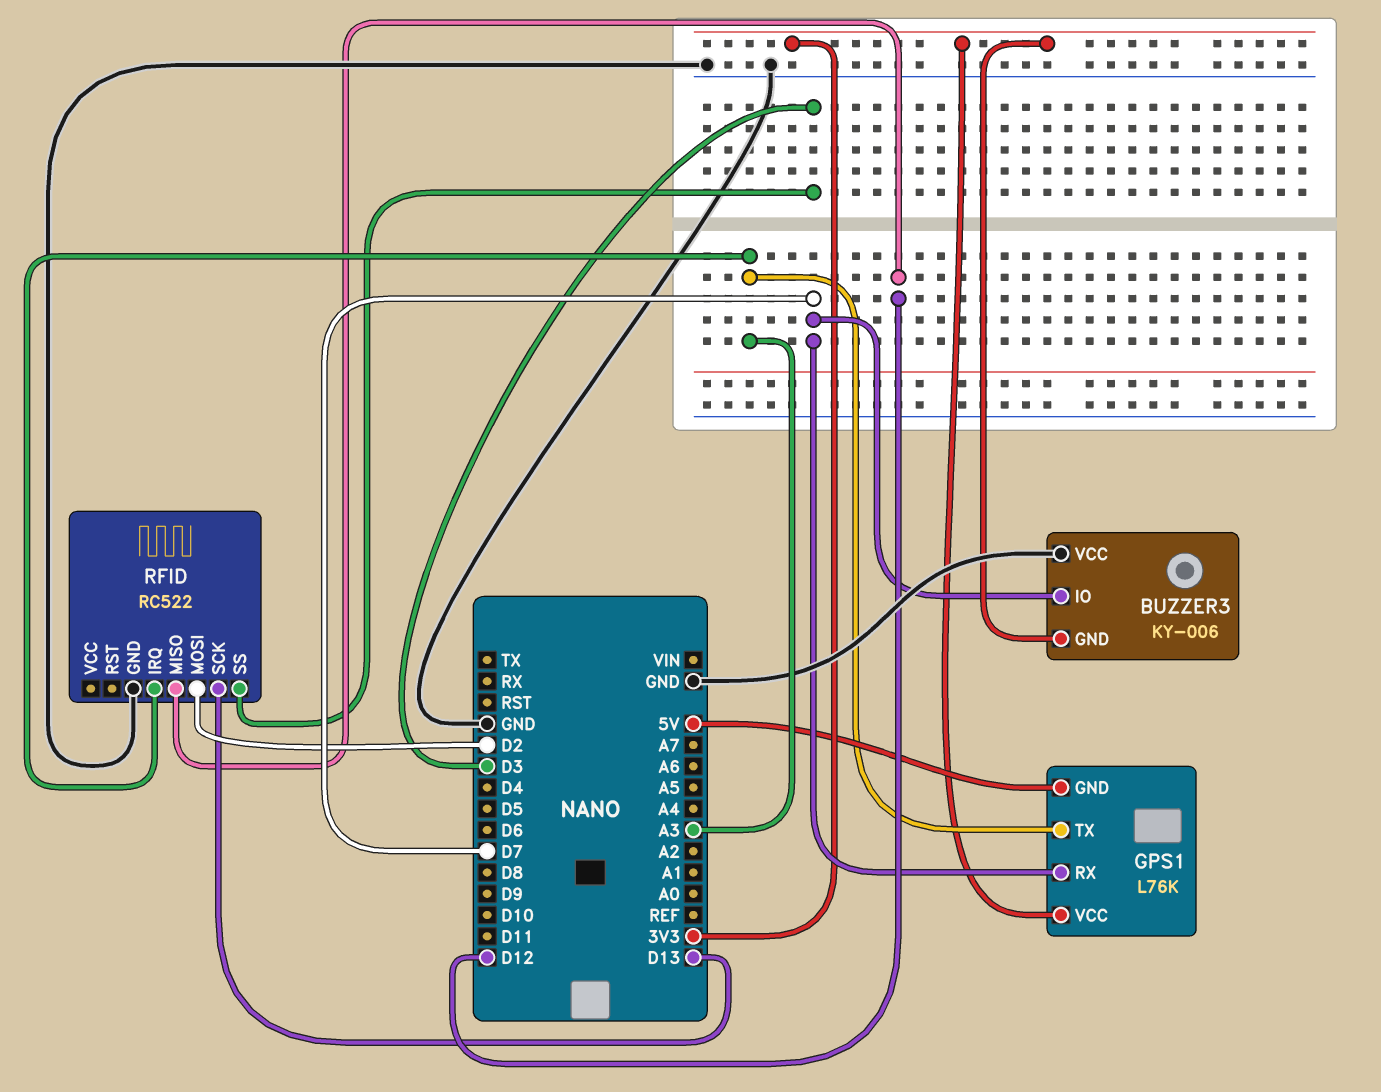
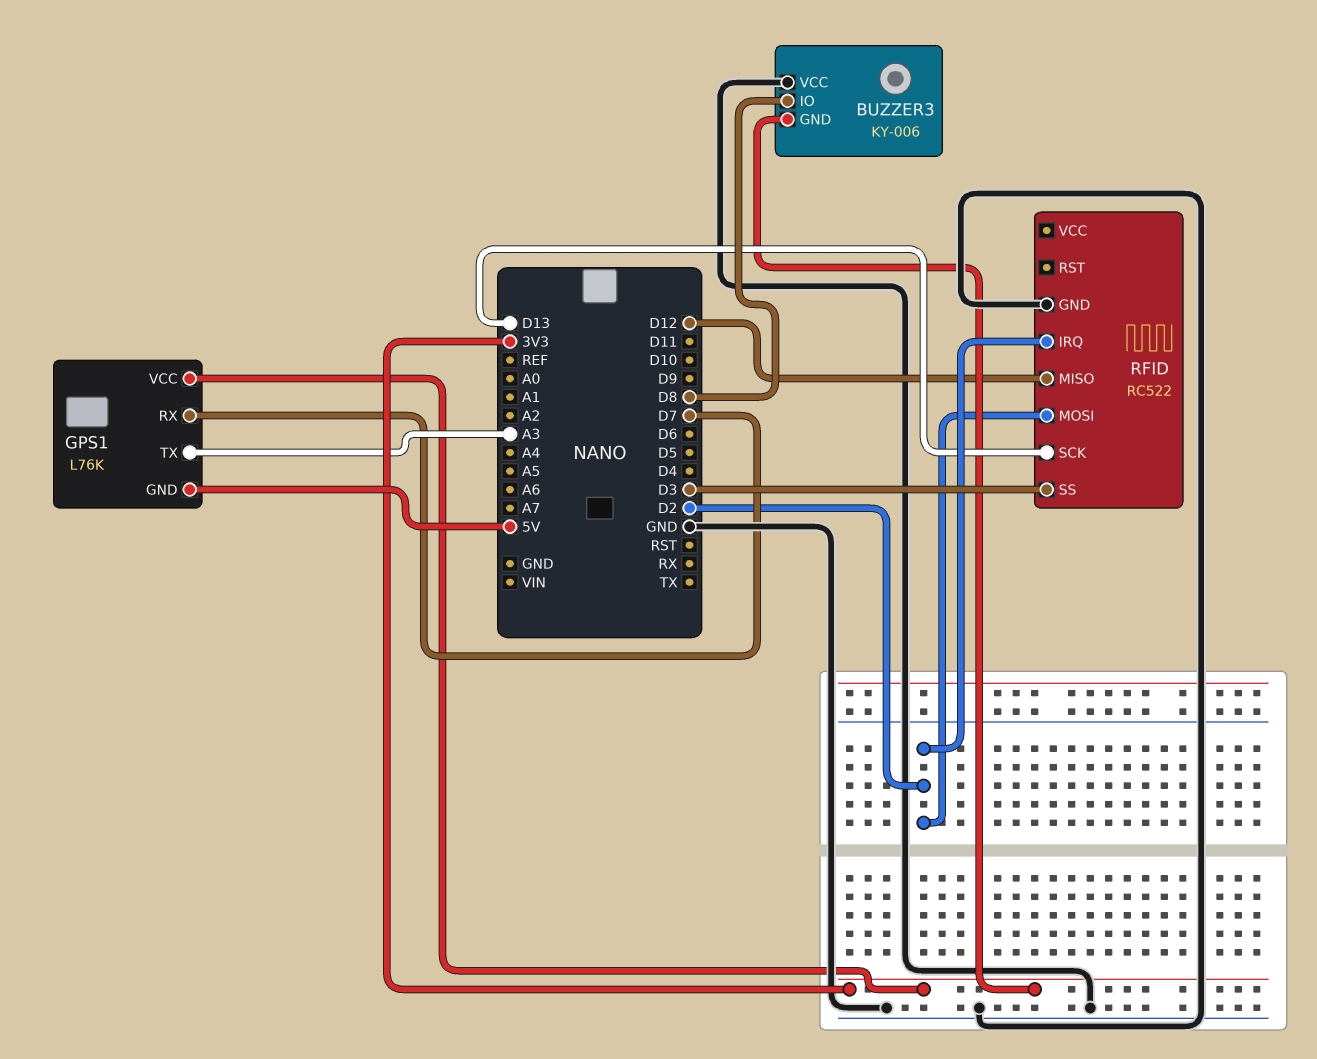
BUZZER3 pin IO: D7 -> D8
RFID pin IRQ: A3 -> D2

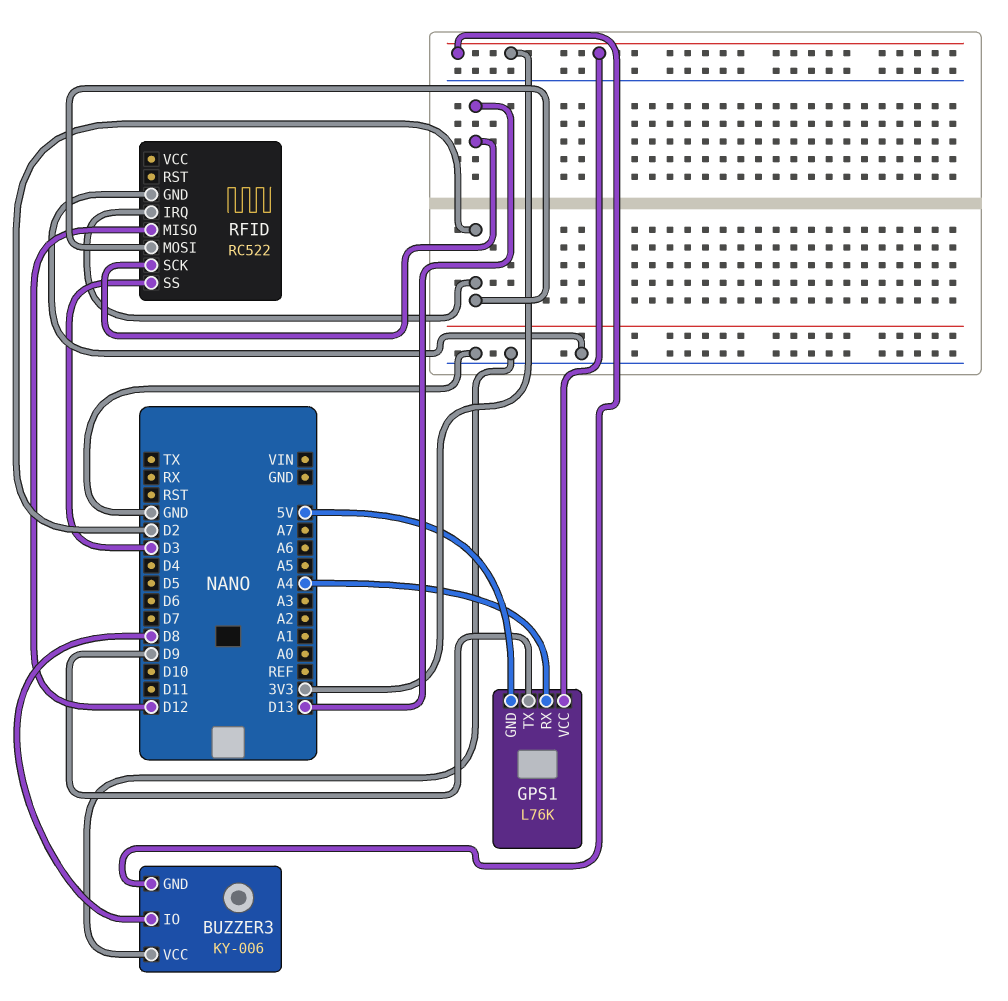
GPS1 pin RX: D7 -> A4
GPS1 pin TX: A3 -> D9

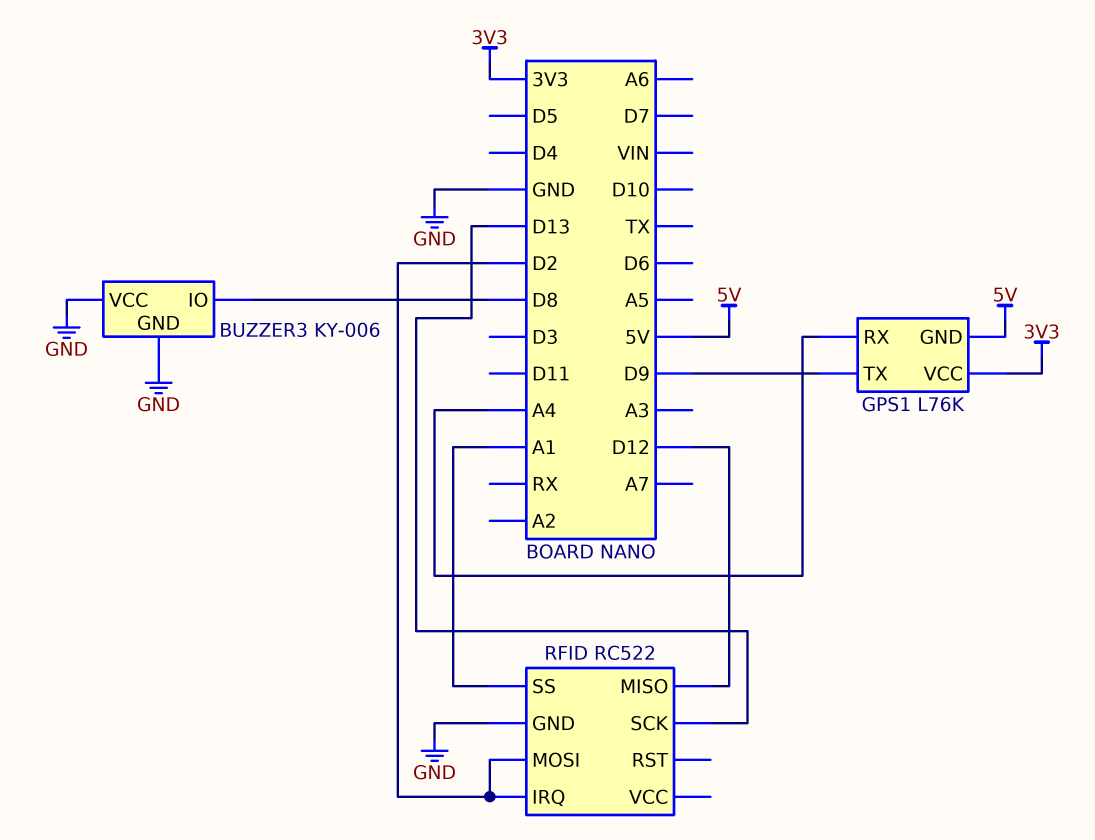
BUZZER3 pin GND: 3V3 -> GND
RFID pin SS: D3 -> A1

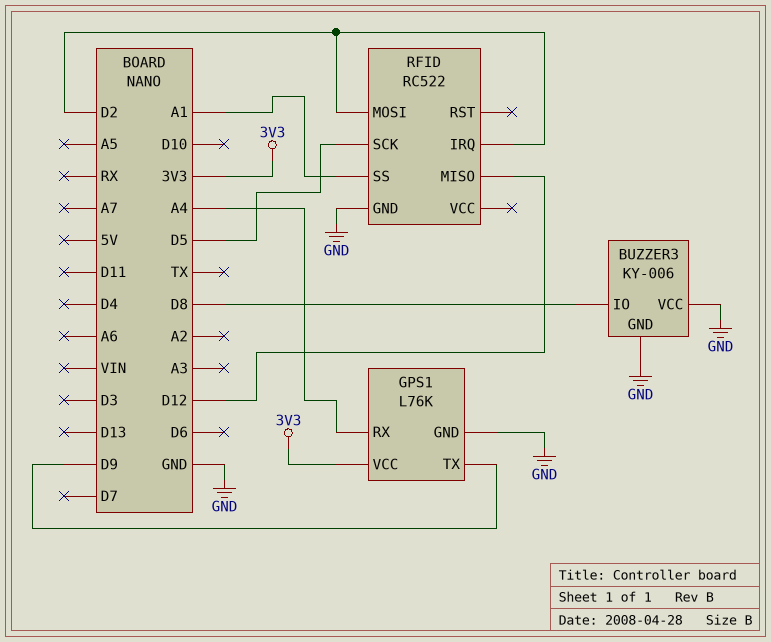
GPS1 pin GND: 5V -> GND
RFID pin SCK: D13 -> D5

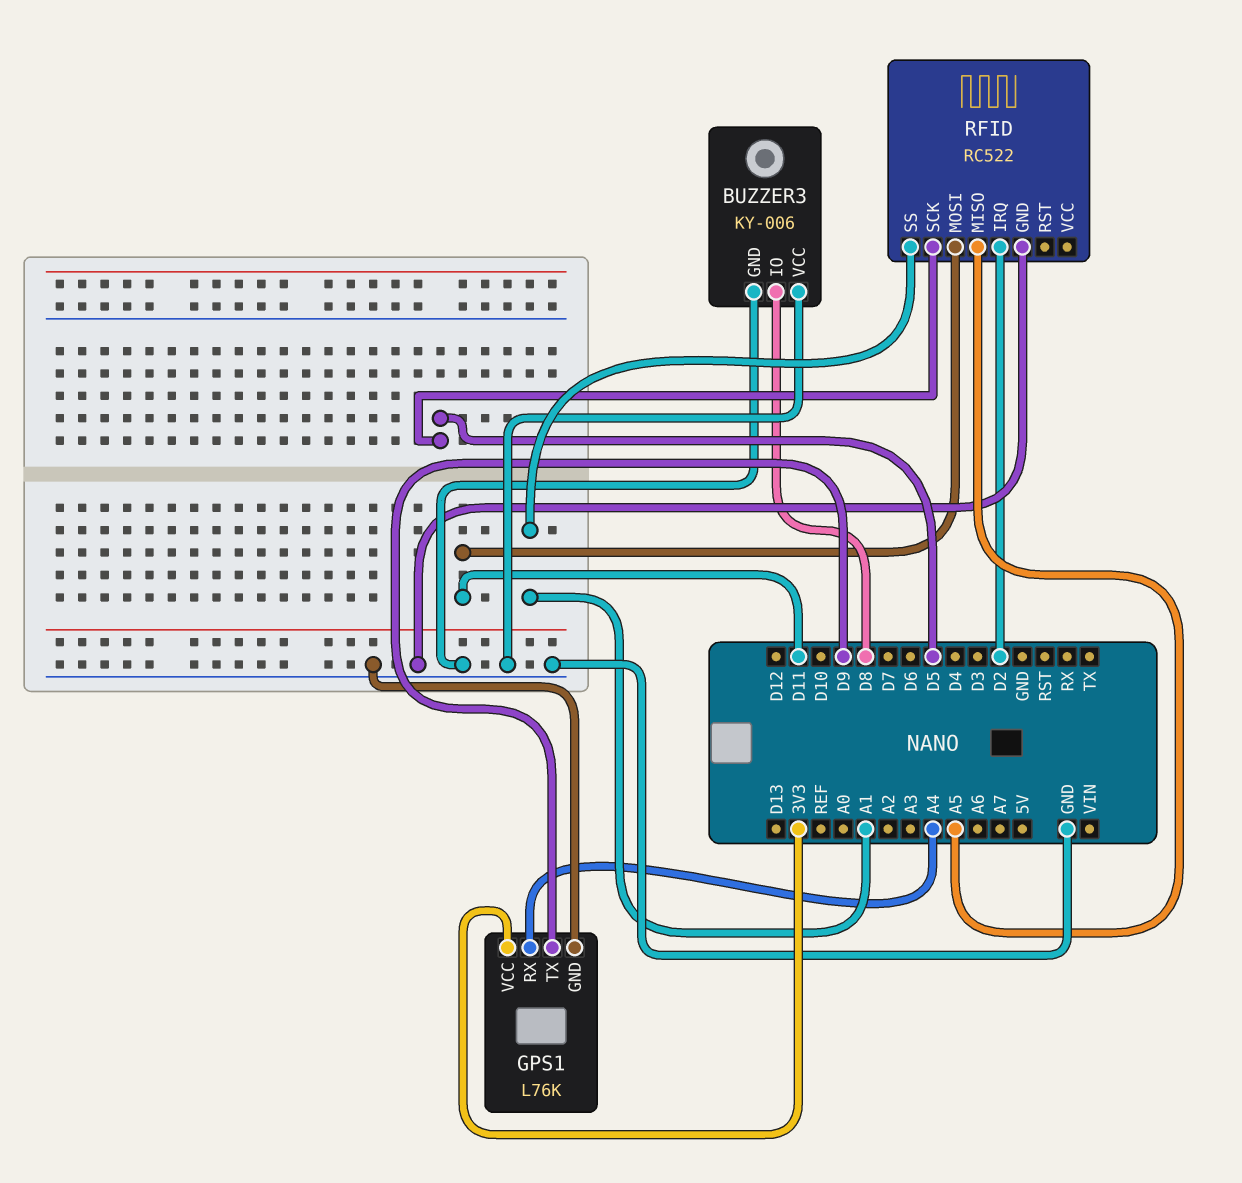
RFID pin MISO: D12 -> A5
RFID pin MOSI: D2 -> D11

